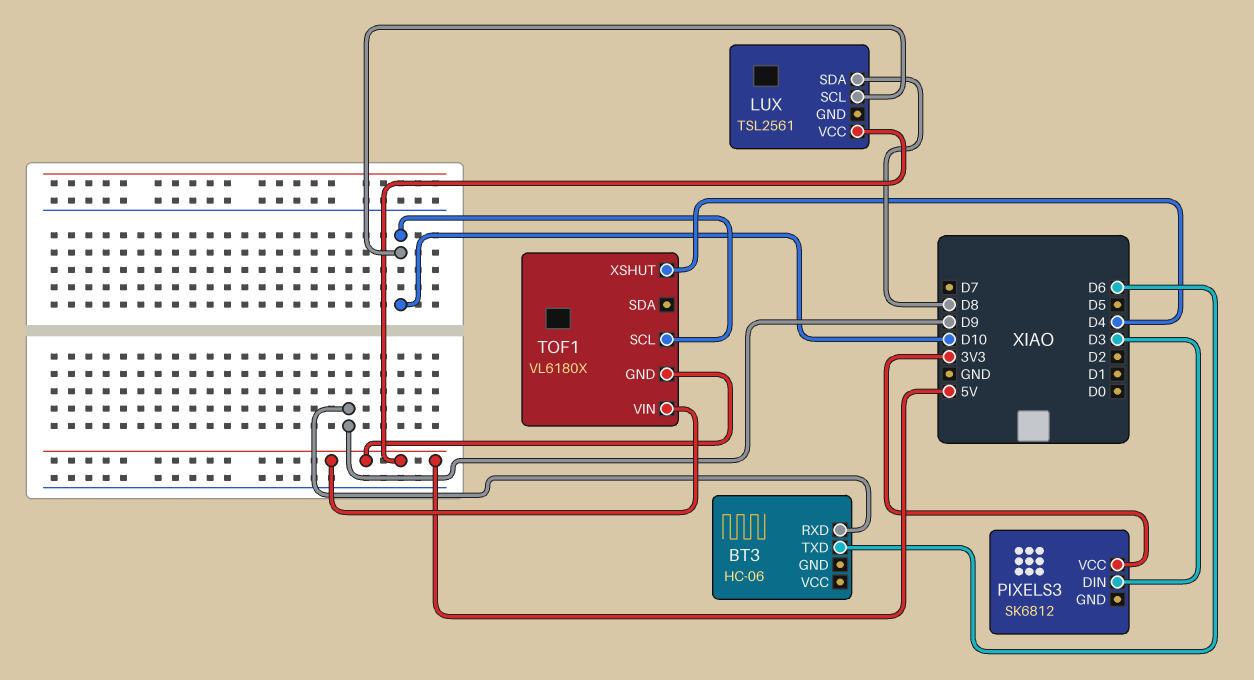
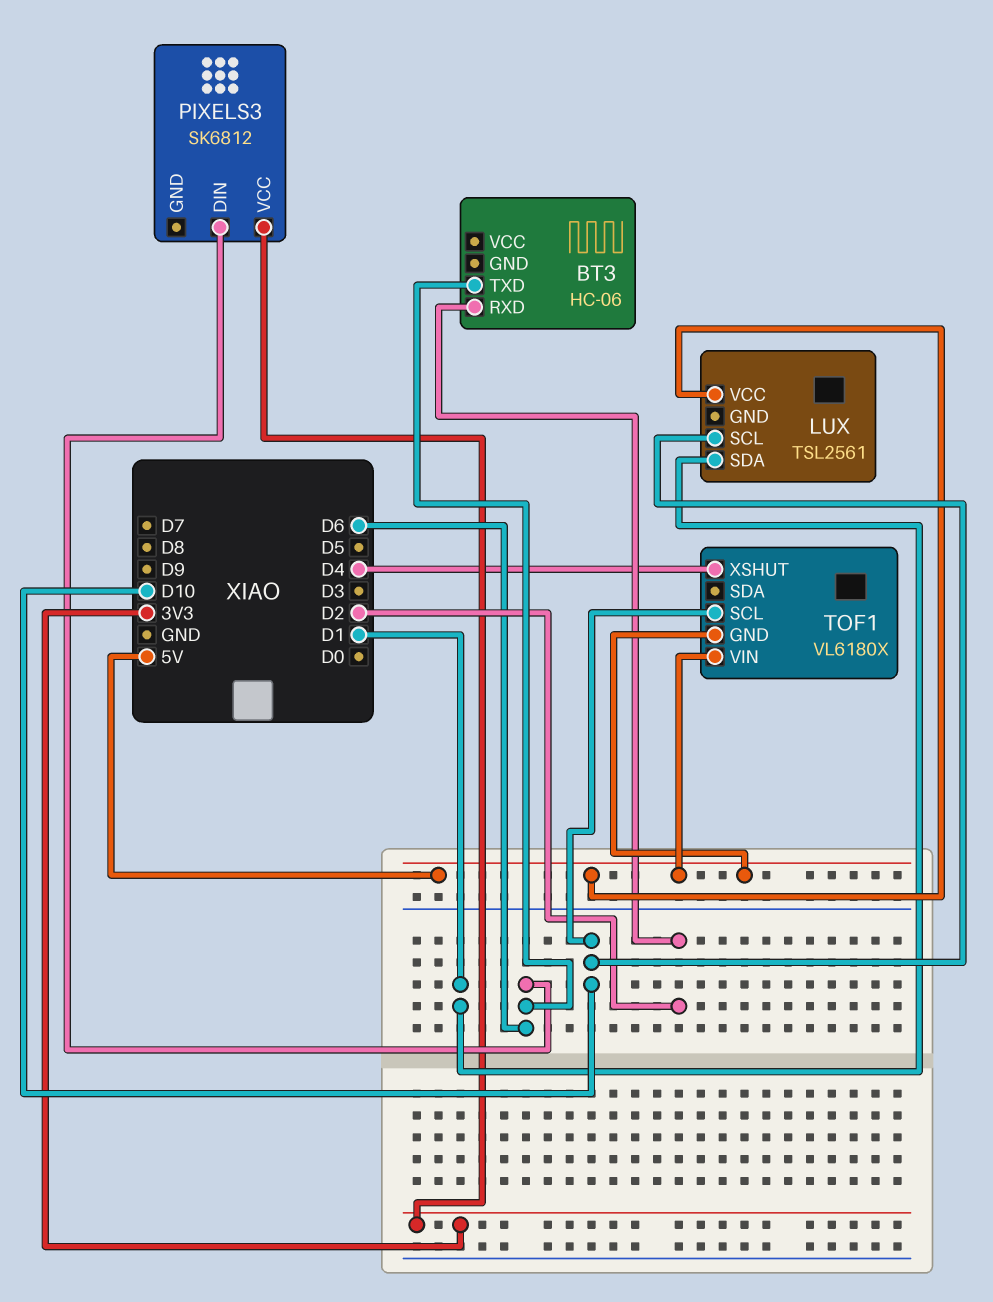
BT3 pin RXD: D9 -> D2
LUX pin SDA: D8 -> D1
PIXELS3 pin DIN: D3 -> D6

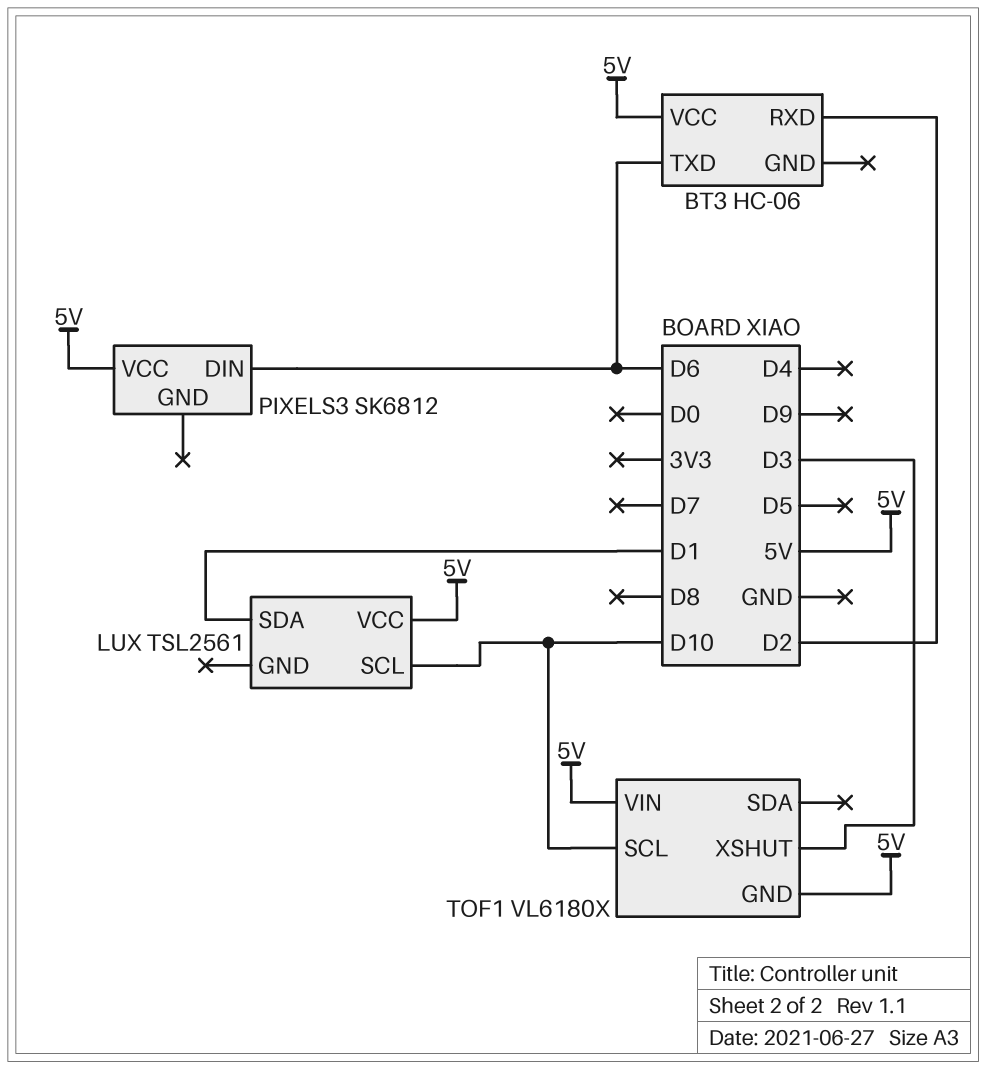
BT3 pin VCC: none -> 5V
PIXELS3 pin VCC: 3V3 -> 5V
TOF1 pin XSHUT: D4 -> D3

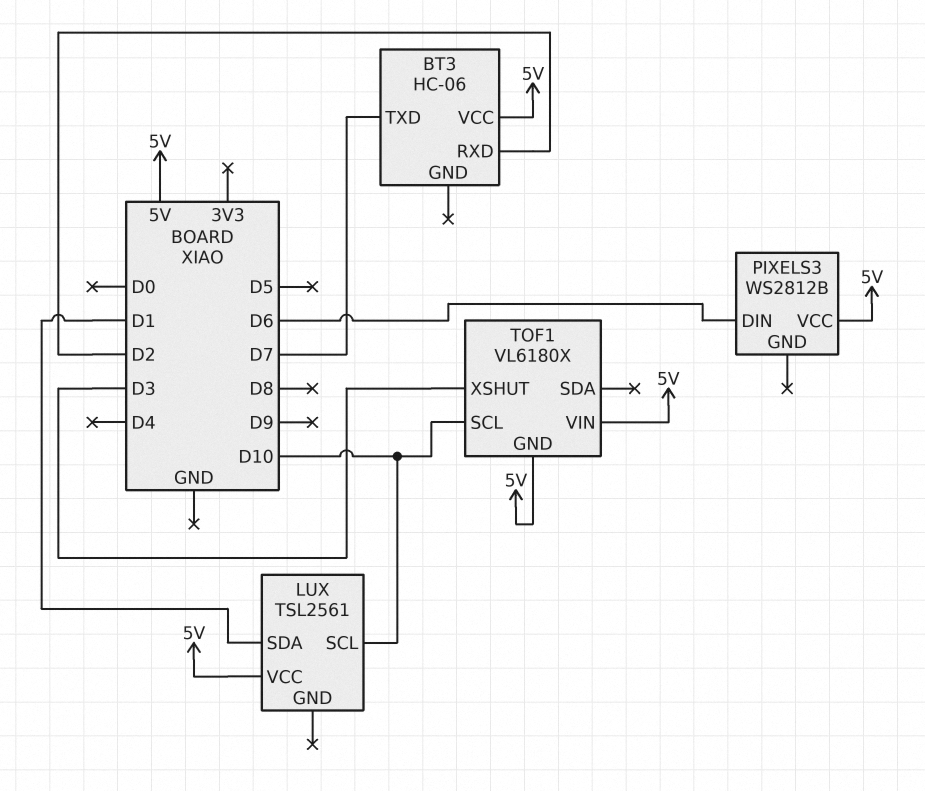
BT3 pin TXD: D6 -> D7
PIXELS3: SK6812 -> WS2812B

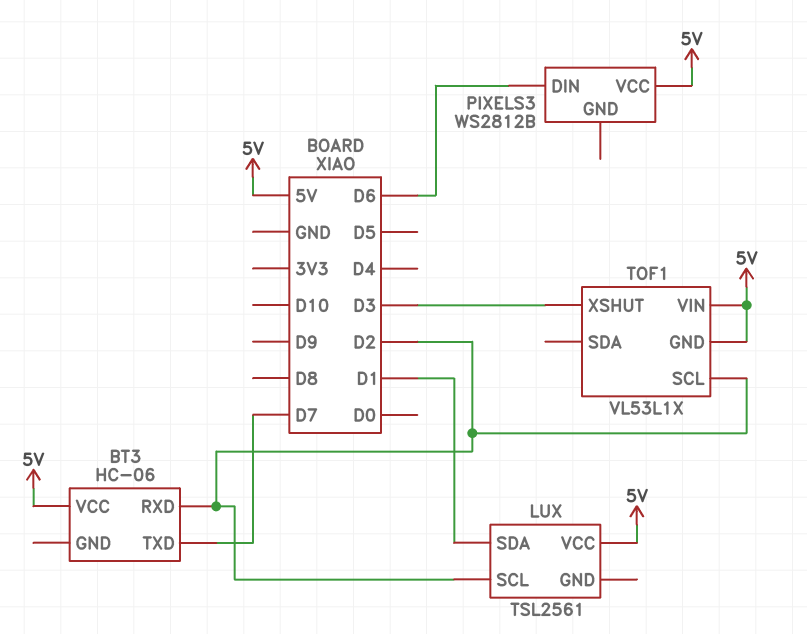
LUX pin SCL: D10 -> D2
TOF1: VL6180X -> VL53L1X
TOF1 pin SCL: D10 -> D2

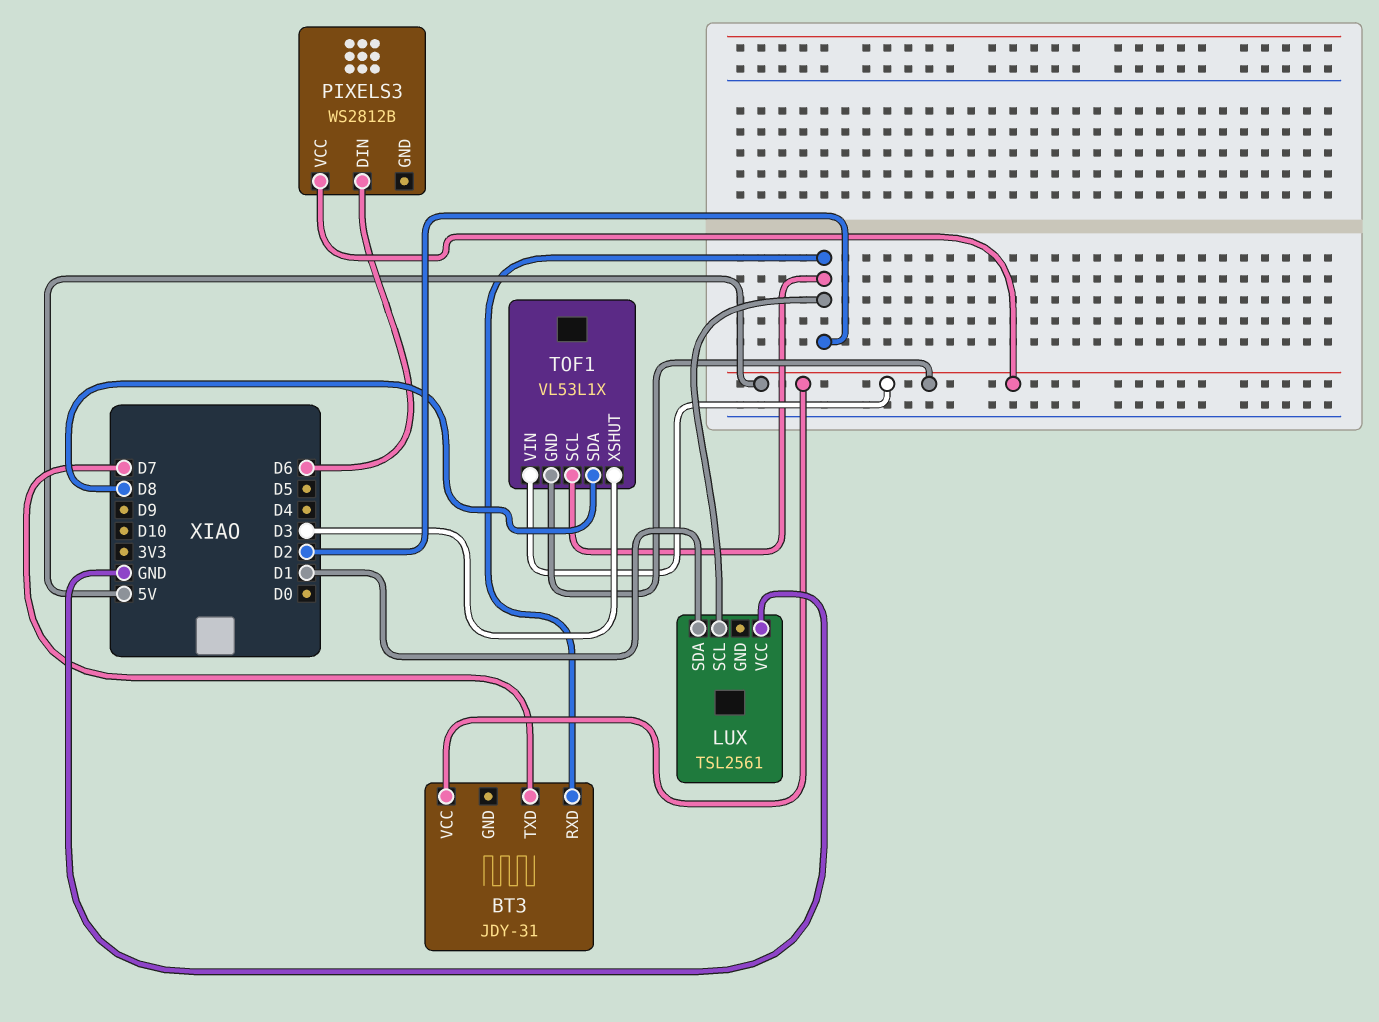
BT3: HC-06 -> JDY-31
LUX pin VCC: 5V -> GND
TOF1 pin SDA: none -> D8

